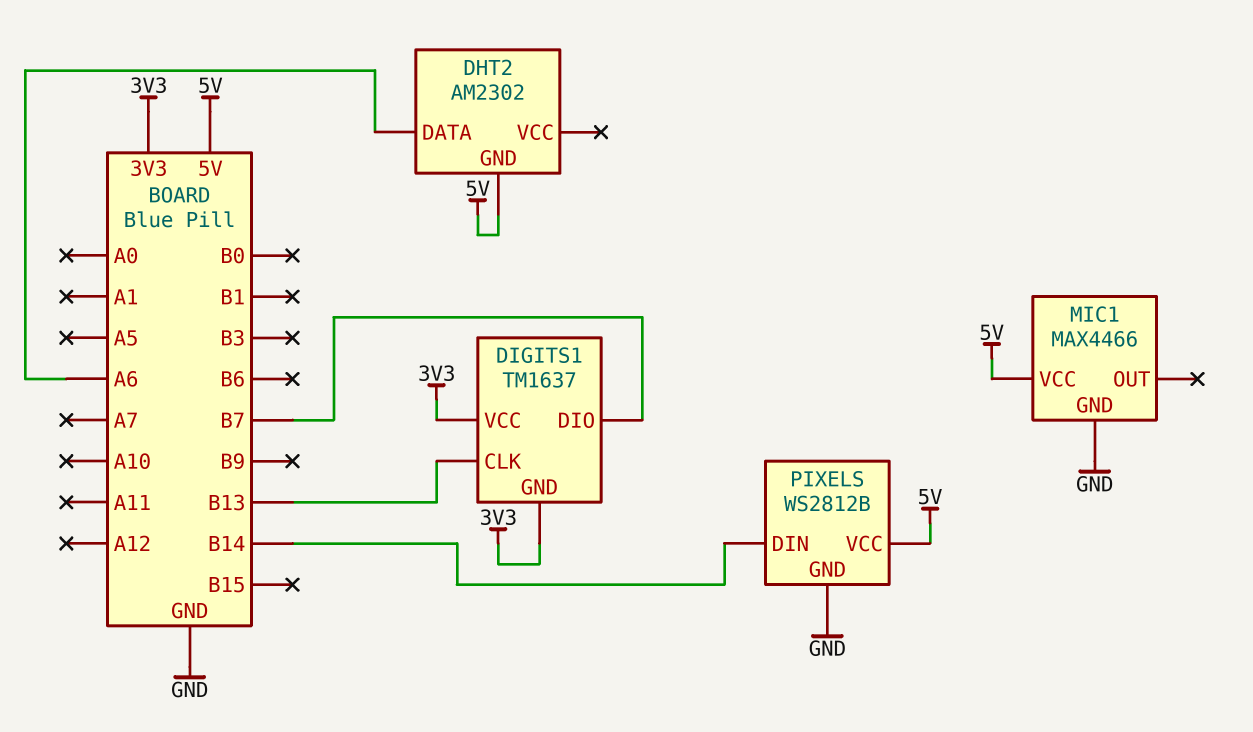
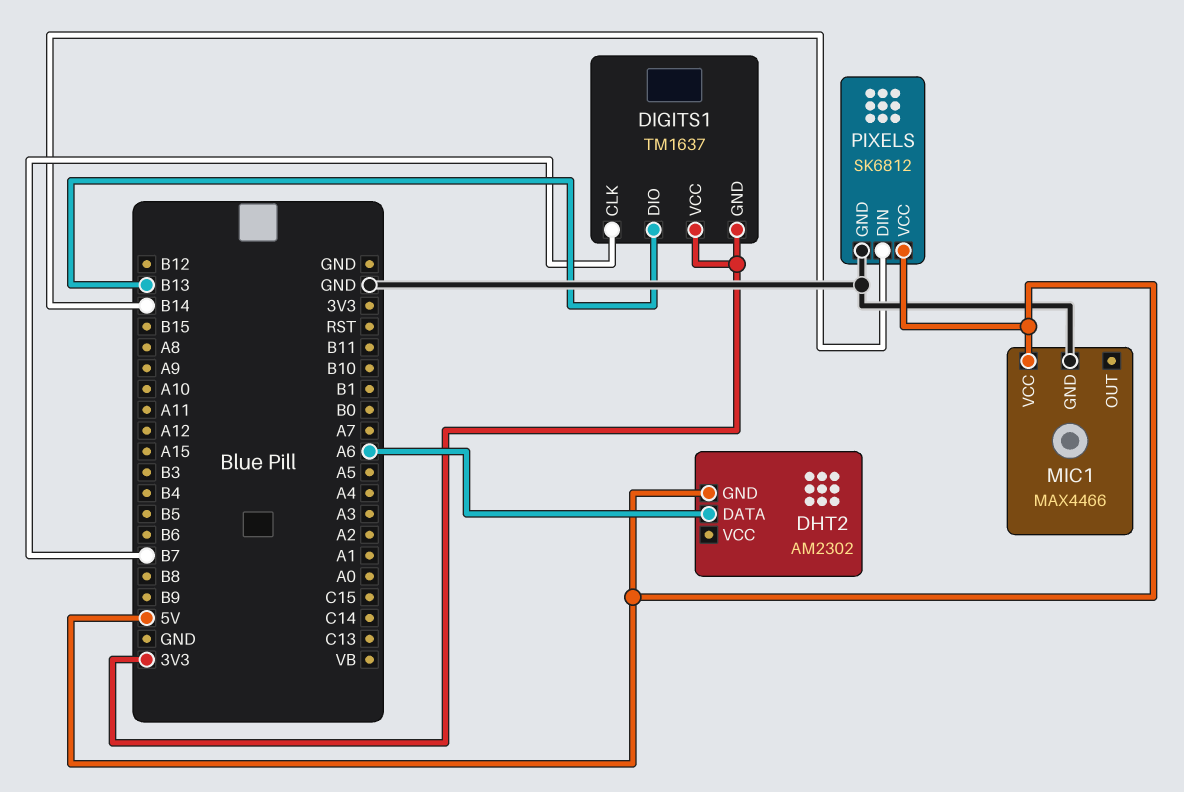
DIGITS1 pin CLK: B13 -> B7
DIGITS1 pin DIO: B7 -> B13
PIXELS: WS2812B -> SK6812

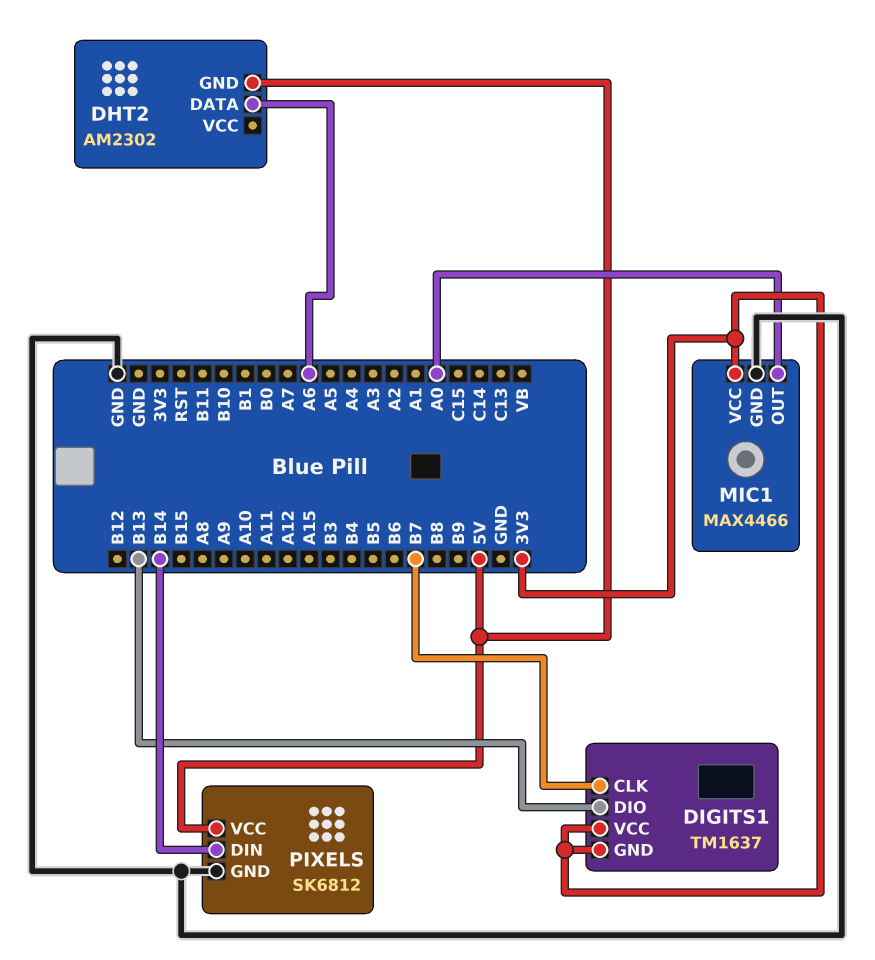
MIC1 pin OUT: none -> A0
MIC1 pin VCC: 5V -> 3V3

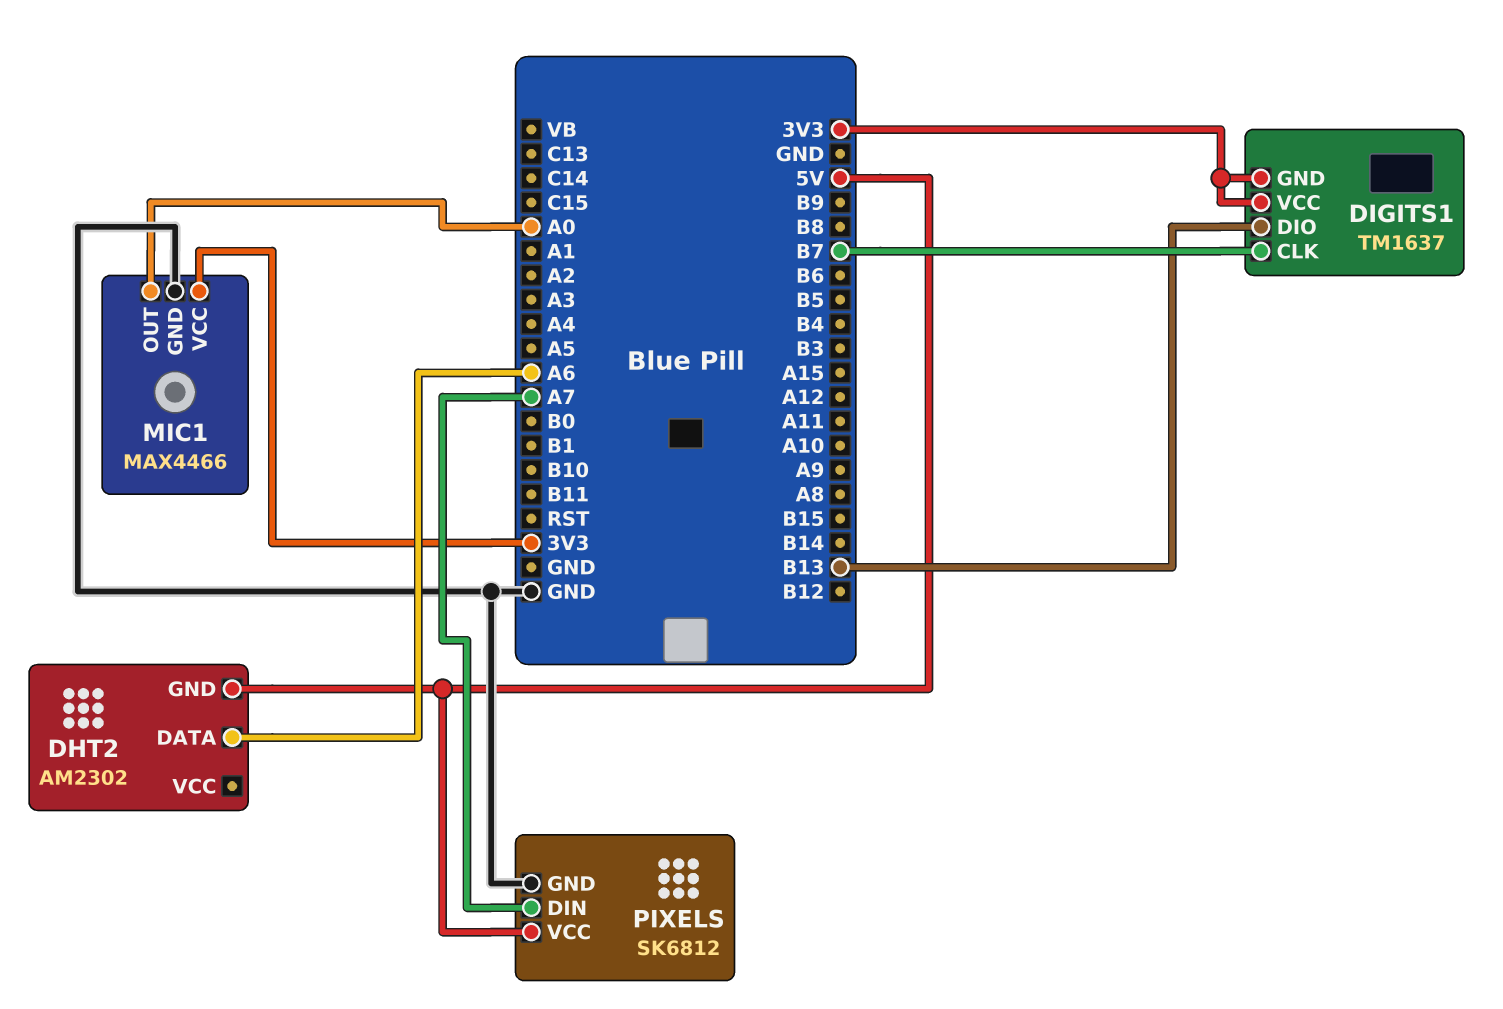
PIXELS pin DIN: B14 -> A7

